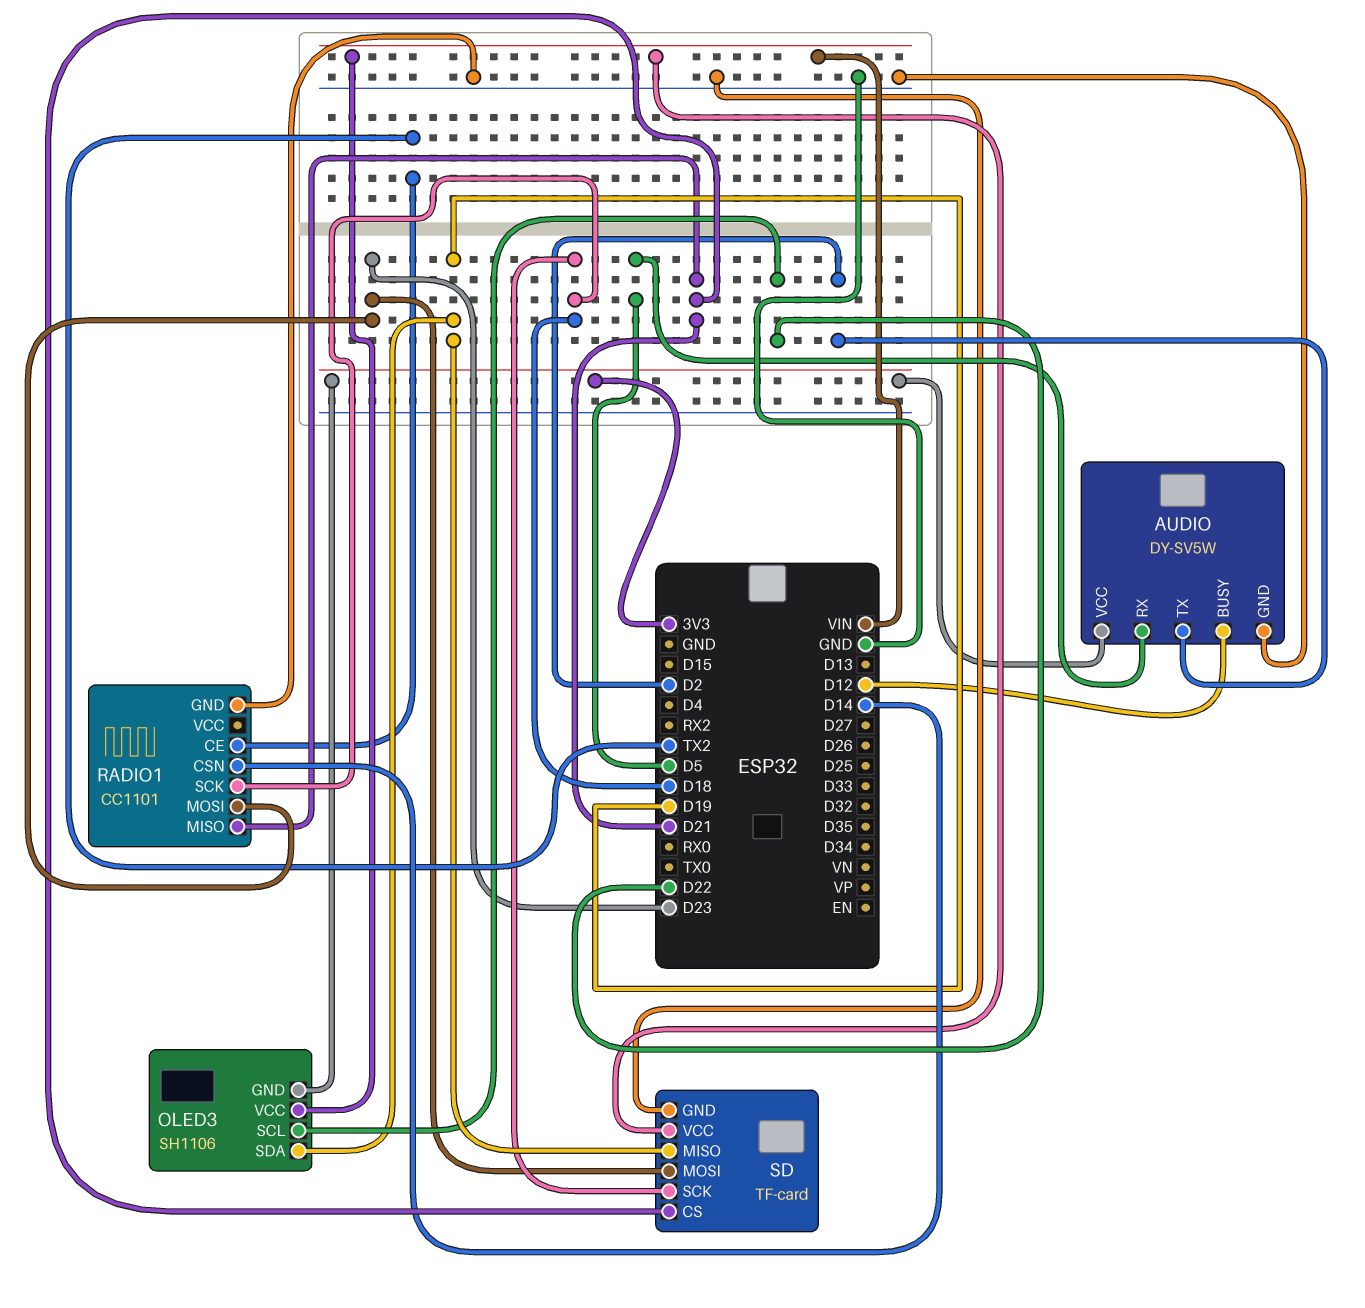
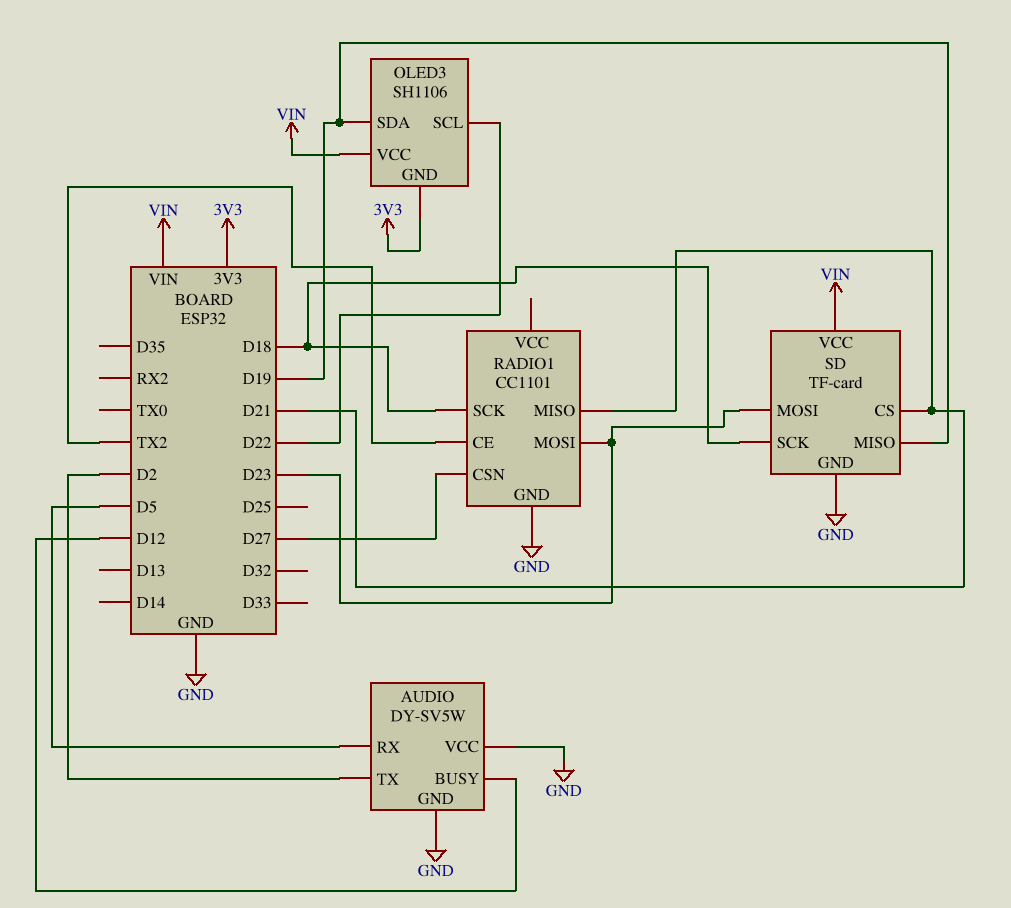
AUDIO pin VCC: 3V3 -> GND
RADIO1 pin CSN: D14 -> D27

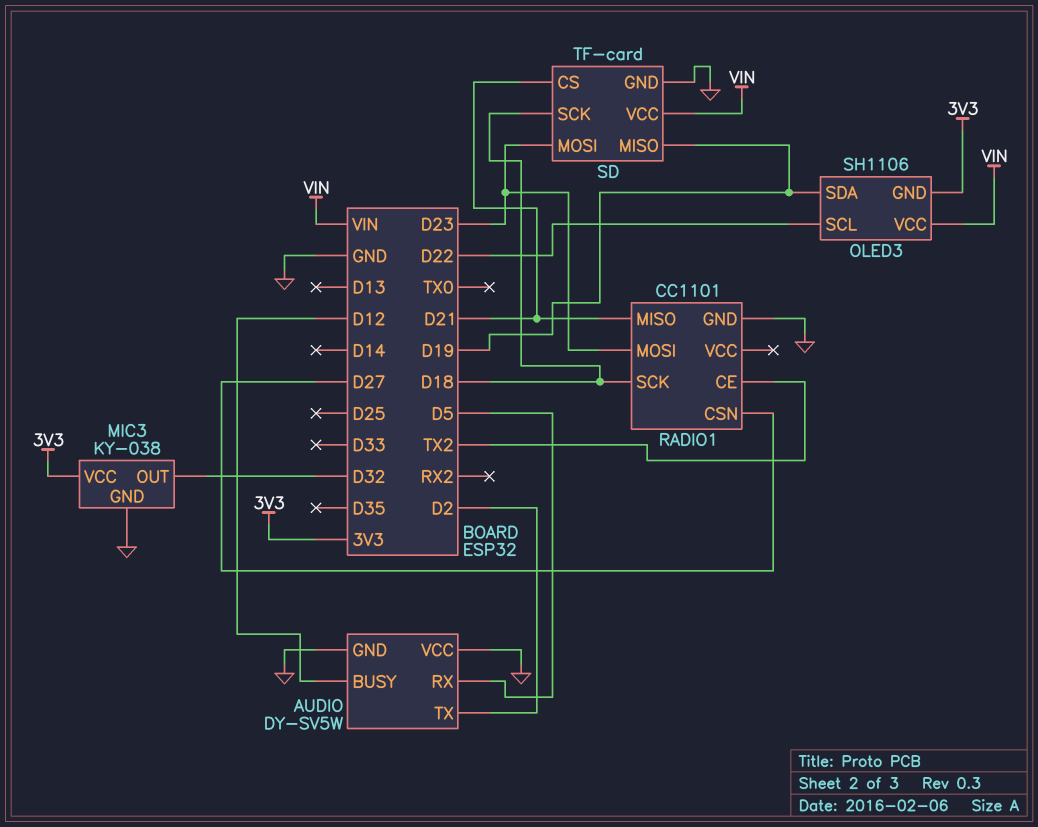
MIC3: none -> KY-038
MIC3 pin GND: none -> GND
MIC3 pin OUT: none -> D32
MIC3 pin VCC: none -> 3V3

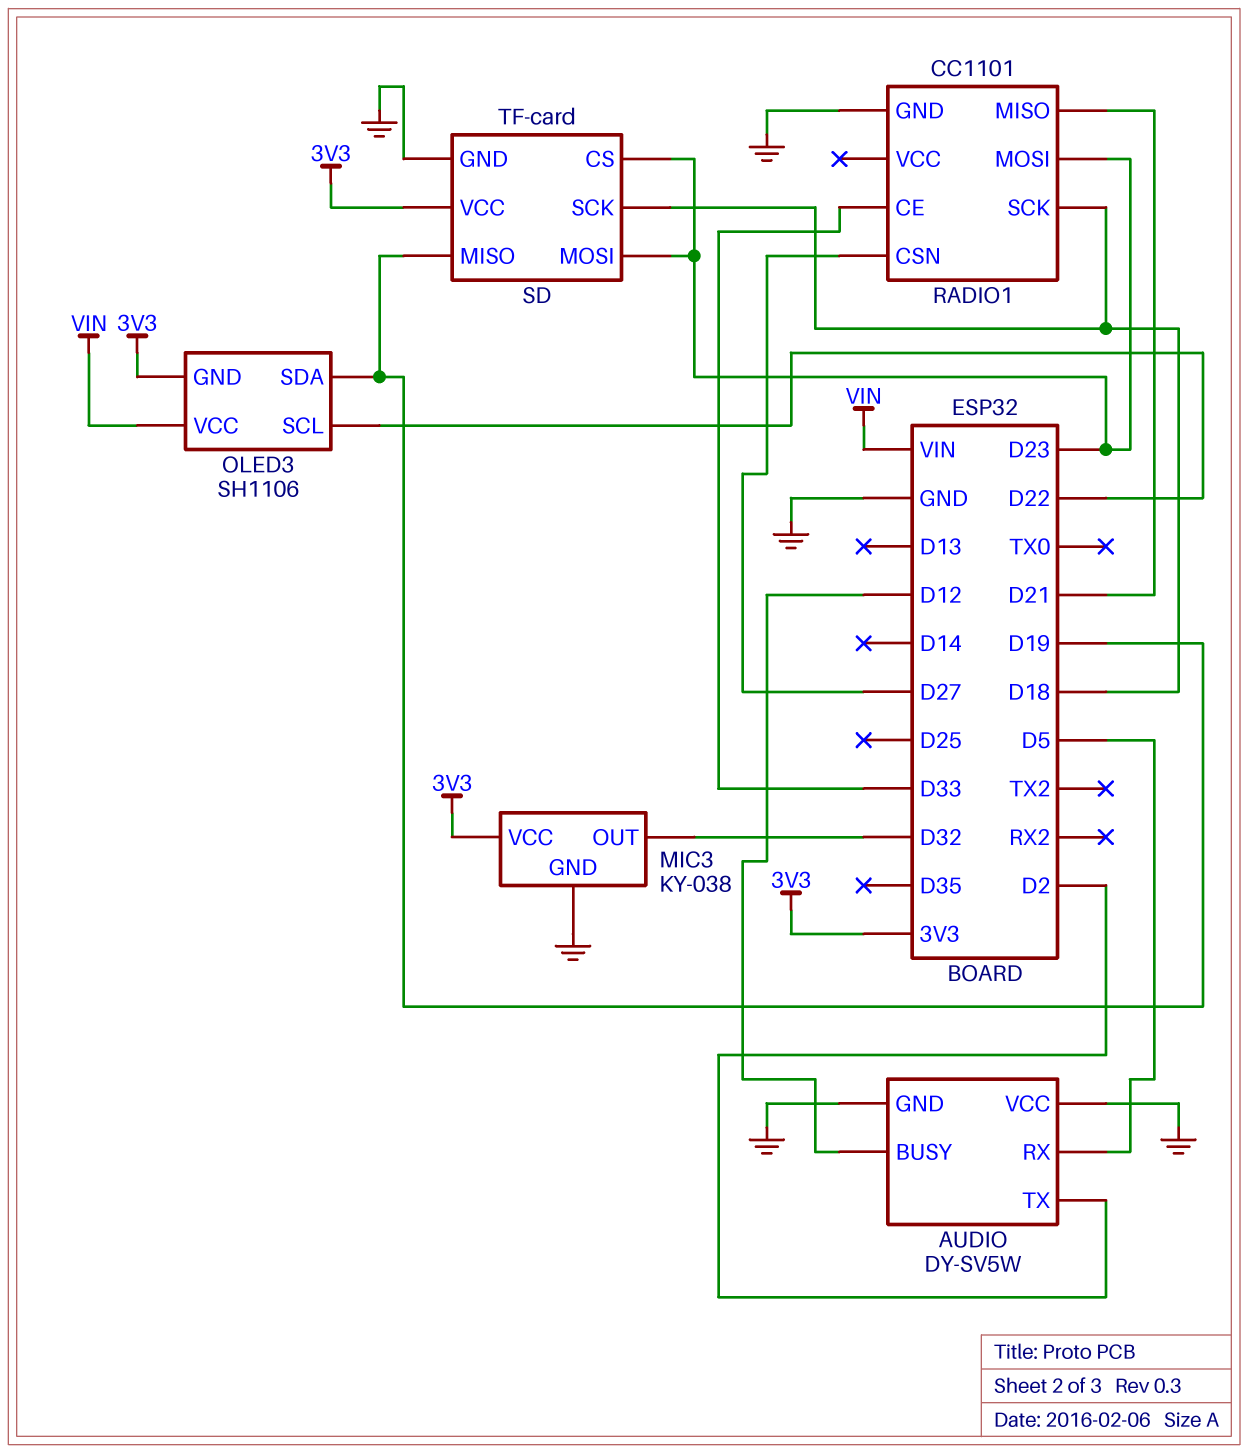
RADIO1 pin CE: TX2 -> D33
SD pin CS: D21 -> D23
SD pin VCC: VIN -> 3V3

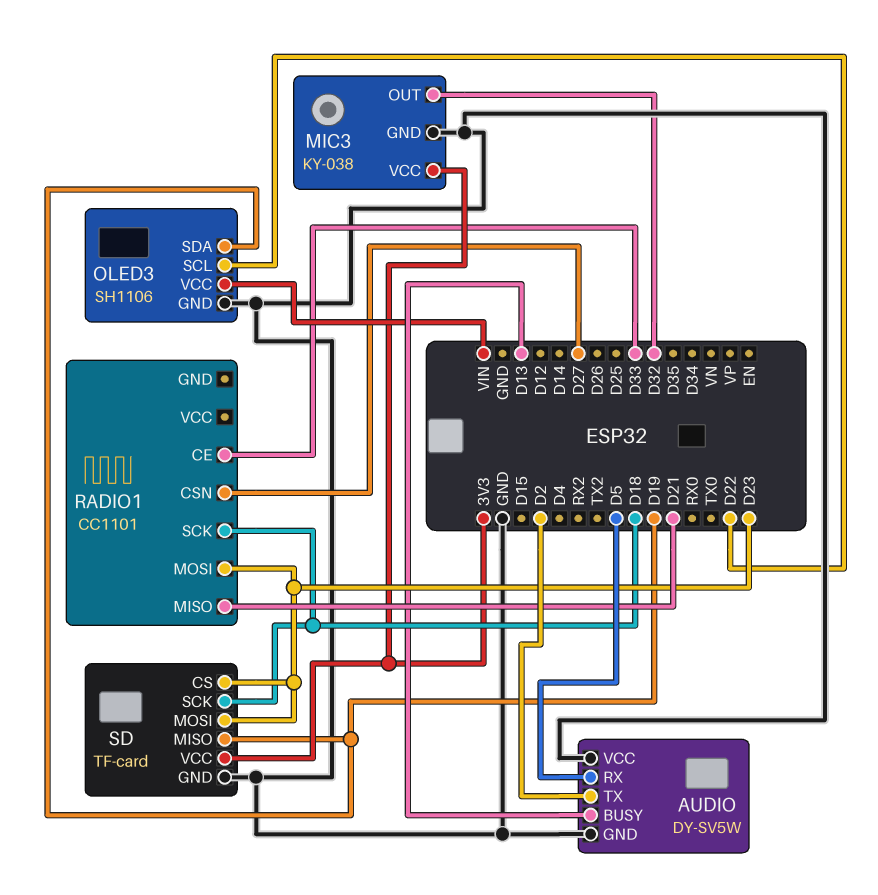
AUDIO pin BUSY: D12 -> D13
OLED3 pin GND: 3V3 -> GND
RADIO1 pin GND: GND -> none

